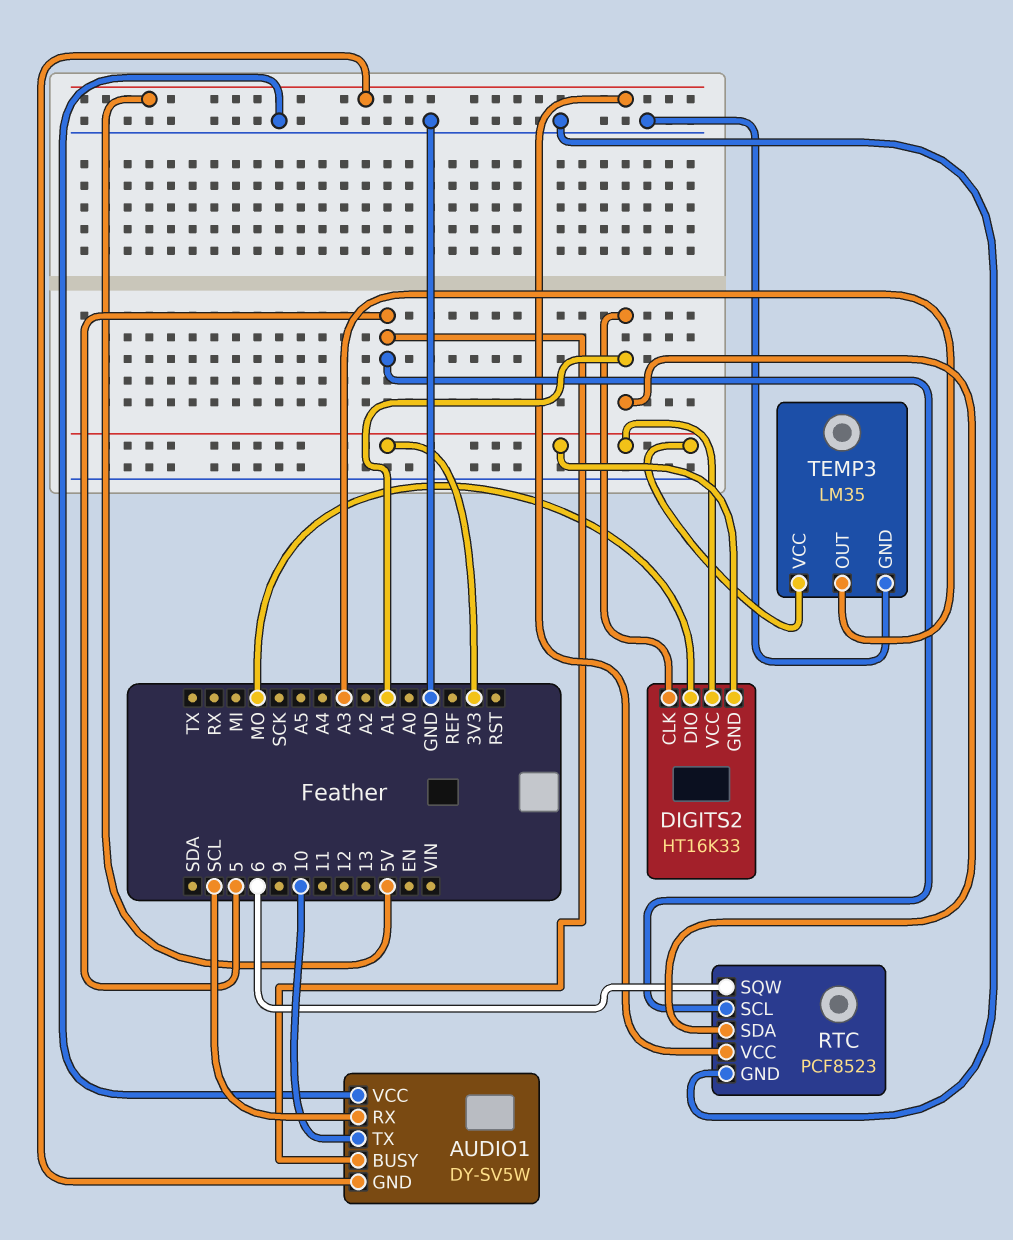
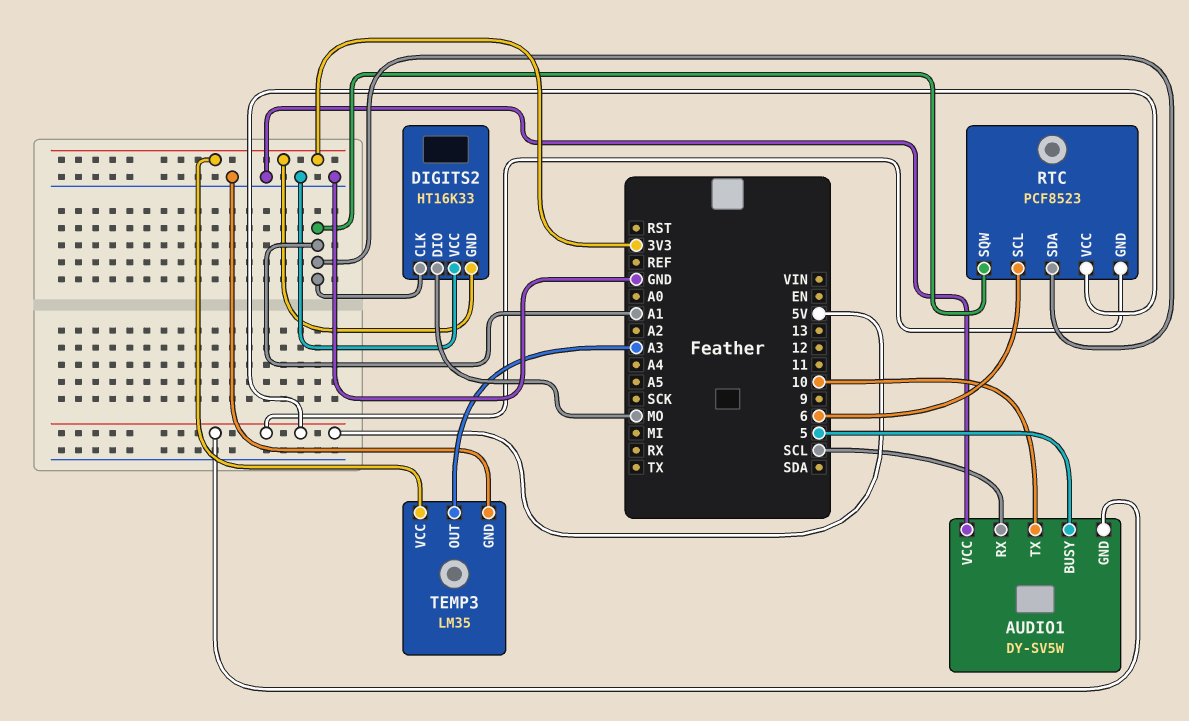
DIGITS2 pin VCC: 3V3 -> GND
RTC pin GND: GND -> 5V
RTC pin SCL: 5 -> 6
RTC pin SQW: 6 -> A1

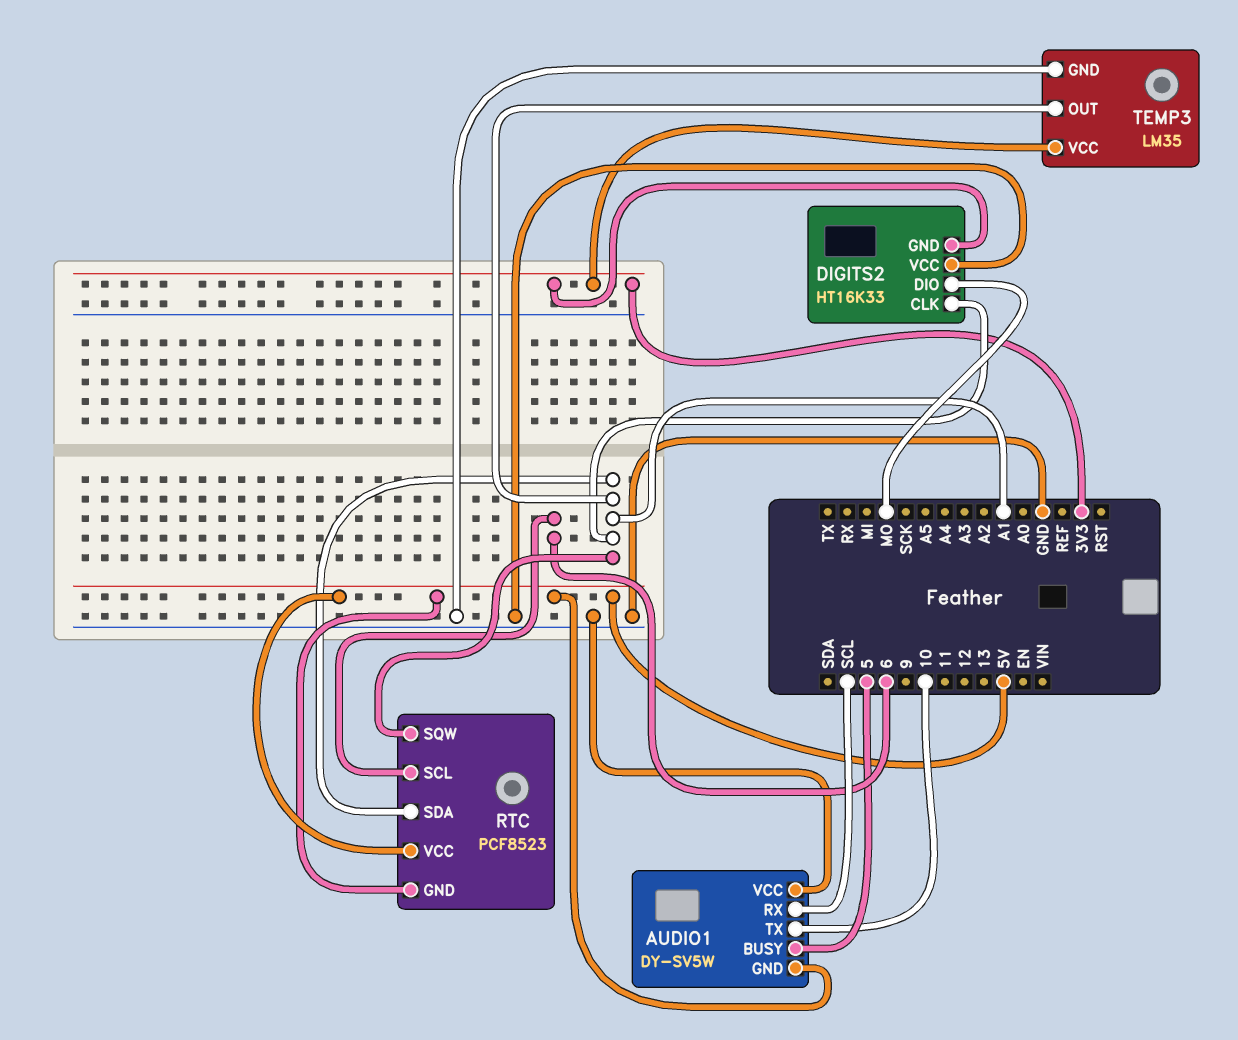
TEMP3 pin OUT: A3 -> A1

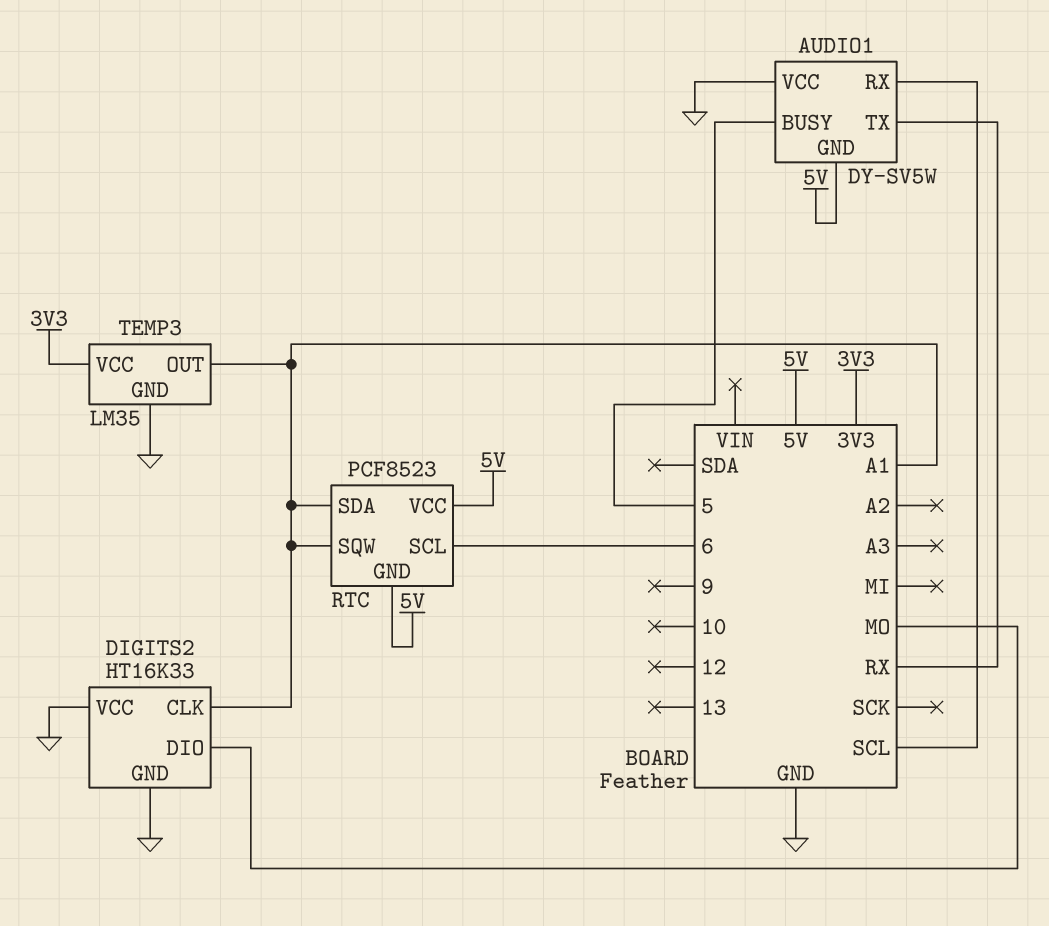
AUDIO1 pin TX: 10 -> RX
DIGITS2 pin GND: 3V3 -> GND

